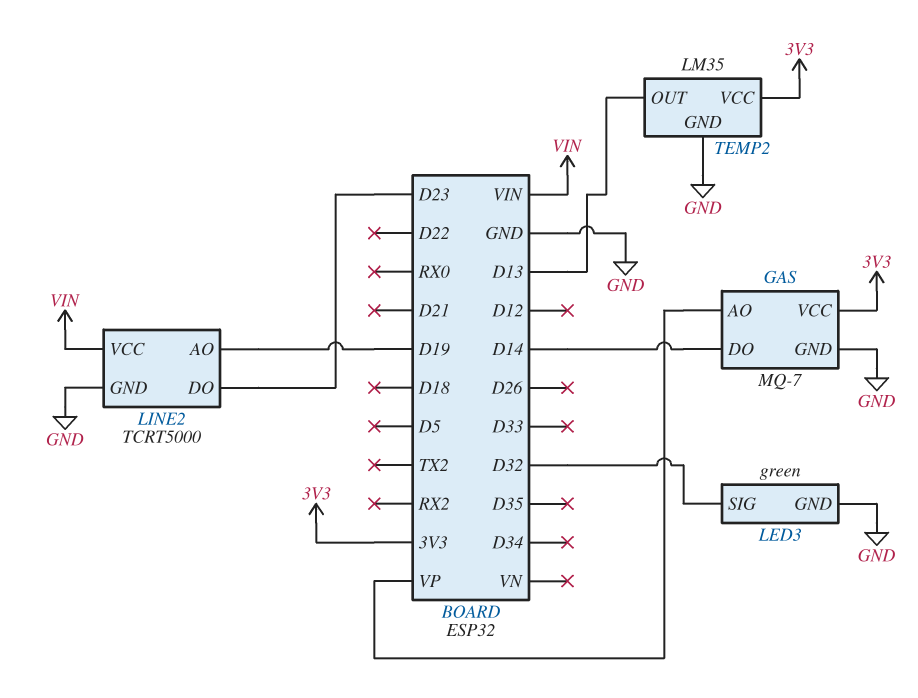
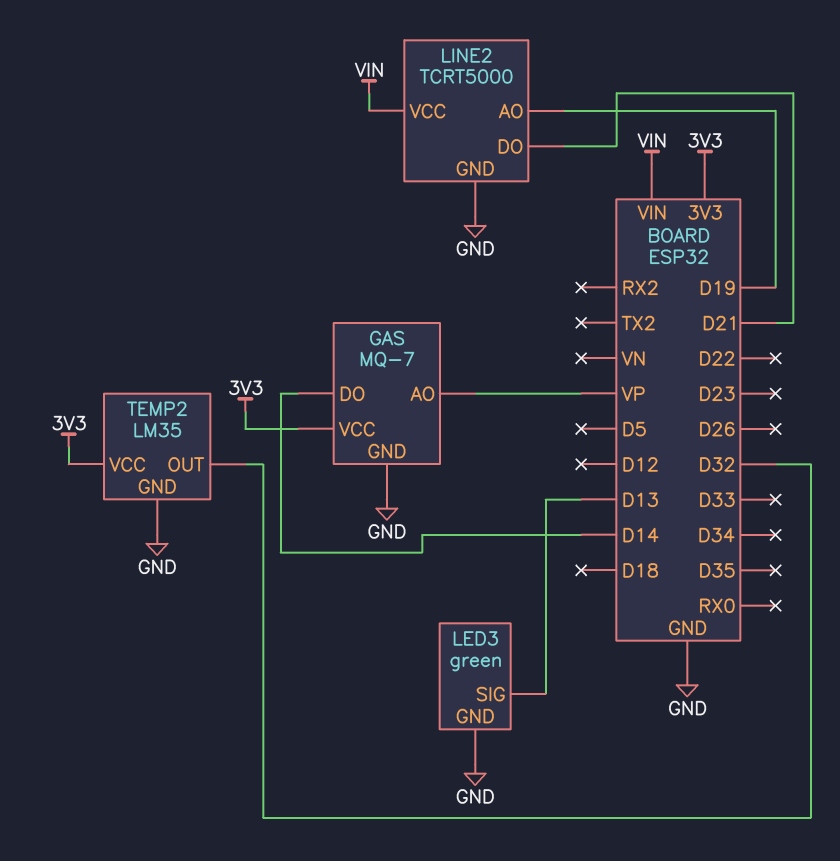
LED3 pin SIG: D32 -> D13
LINE2 pin DO: D23 -> D21
TEMP2 pin OUT: D13 -> D32

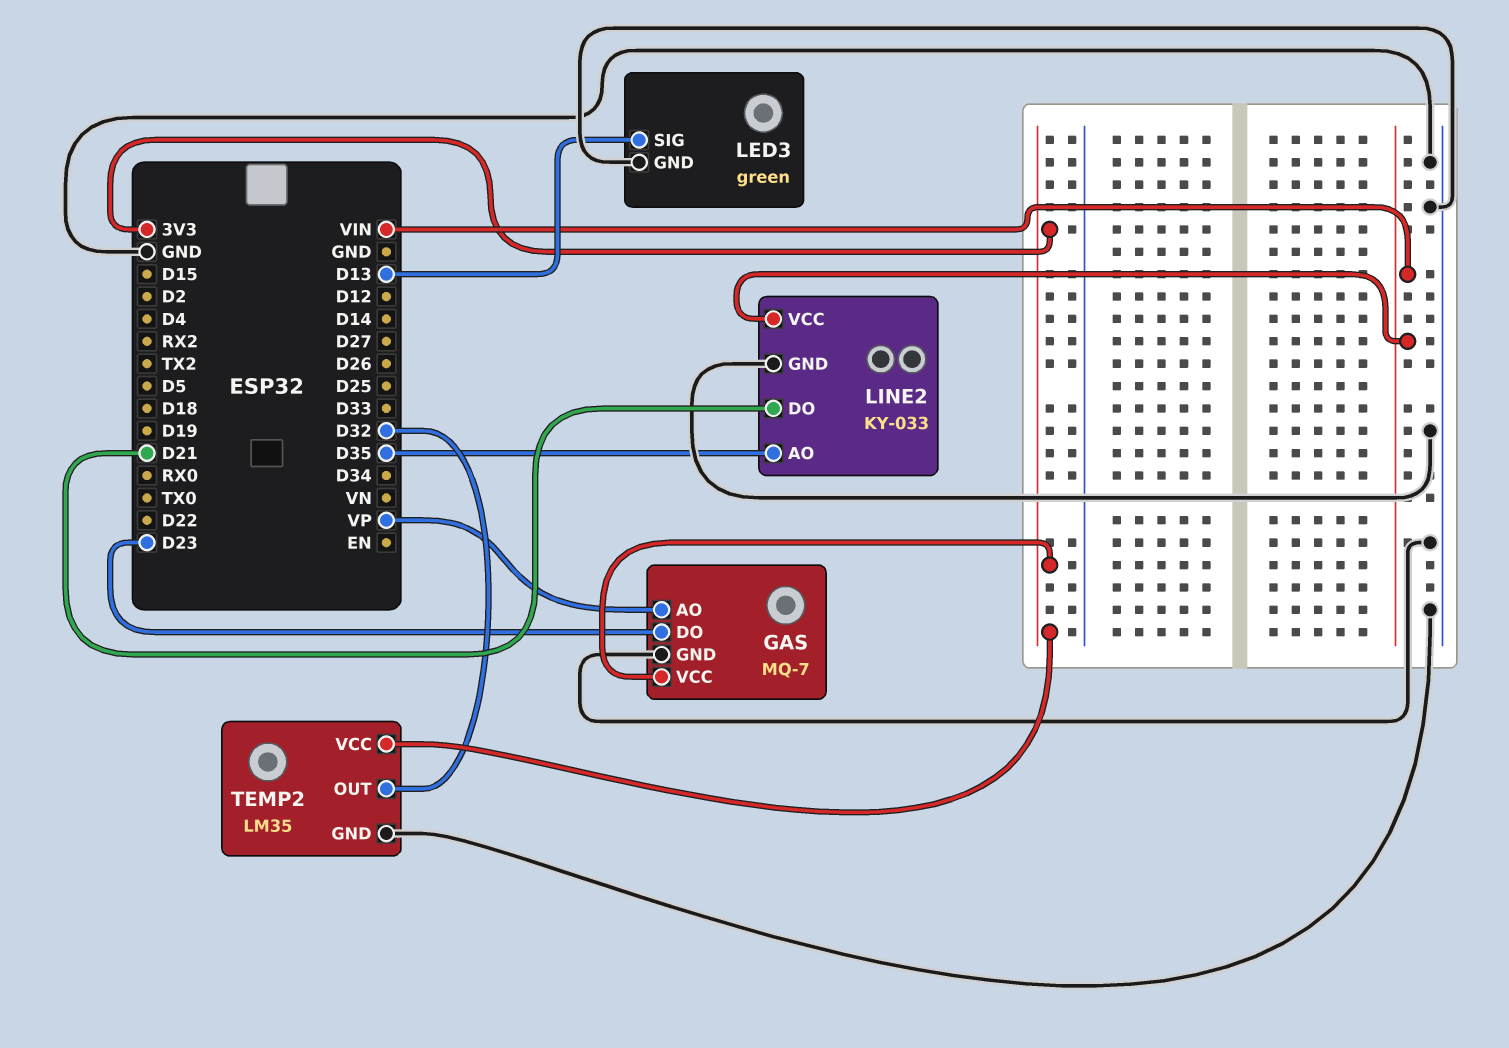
GAS pin DO: D14 -> D23
LINE2: TCRT5000 -> KY-033
LINE2 pin AO: D19 -> D35

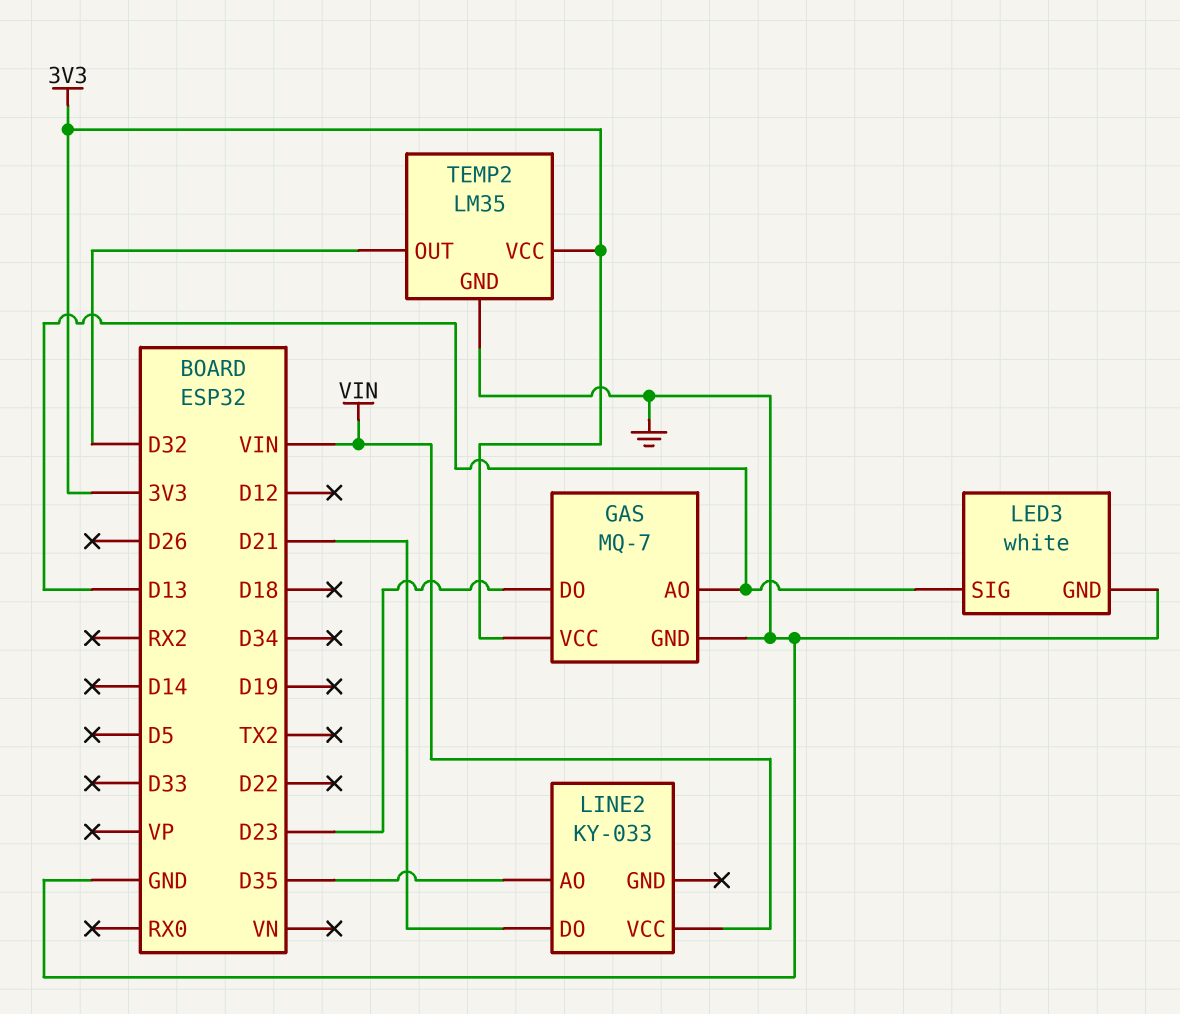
GAS pin AO: VP -> D13
LED3: green -> white
LINE2 pin GND: GND -> none

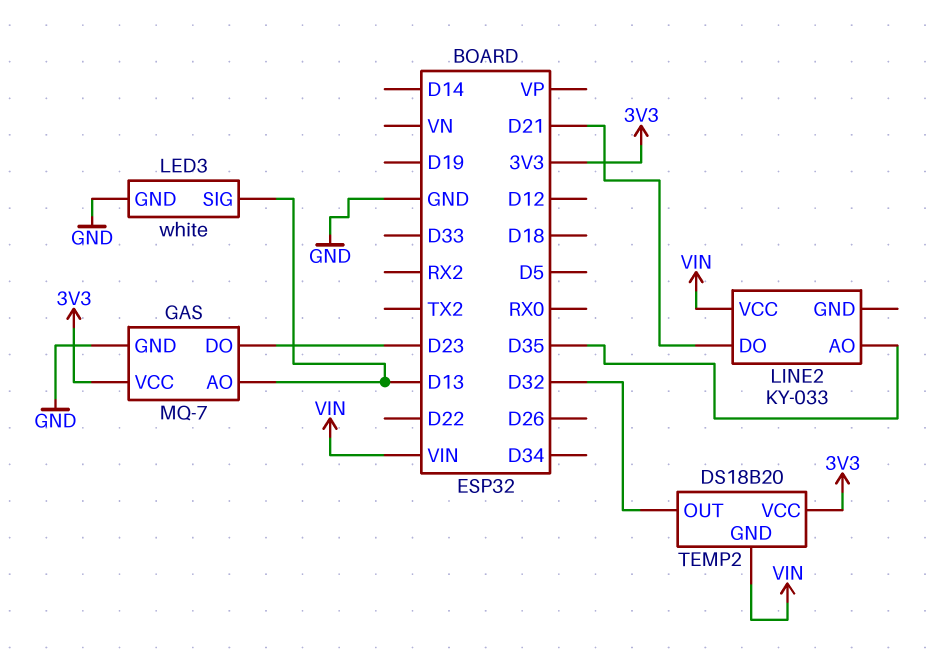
TEMP2: LM35 -> DS18B20
TEMP2 pin GND: GND -> VIN

